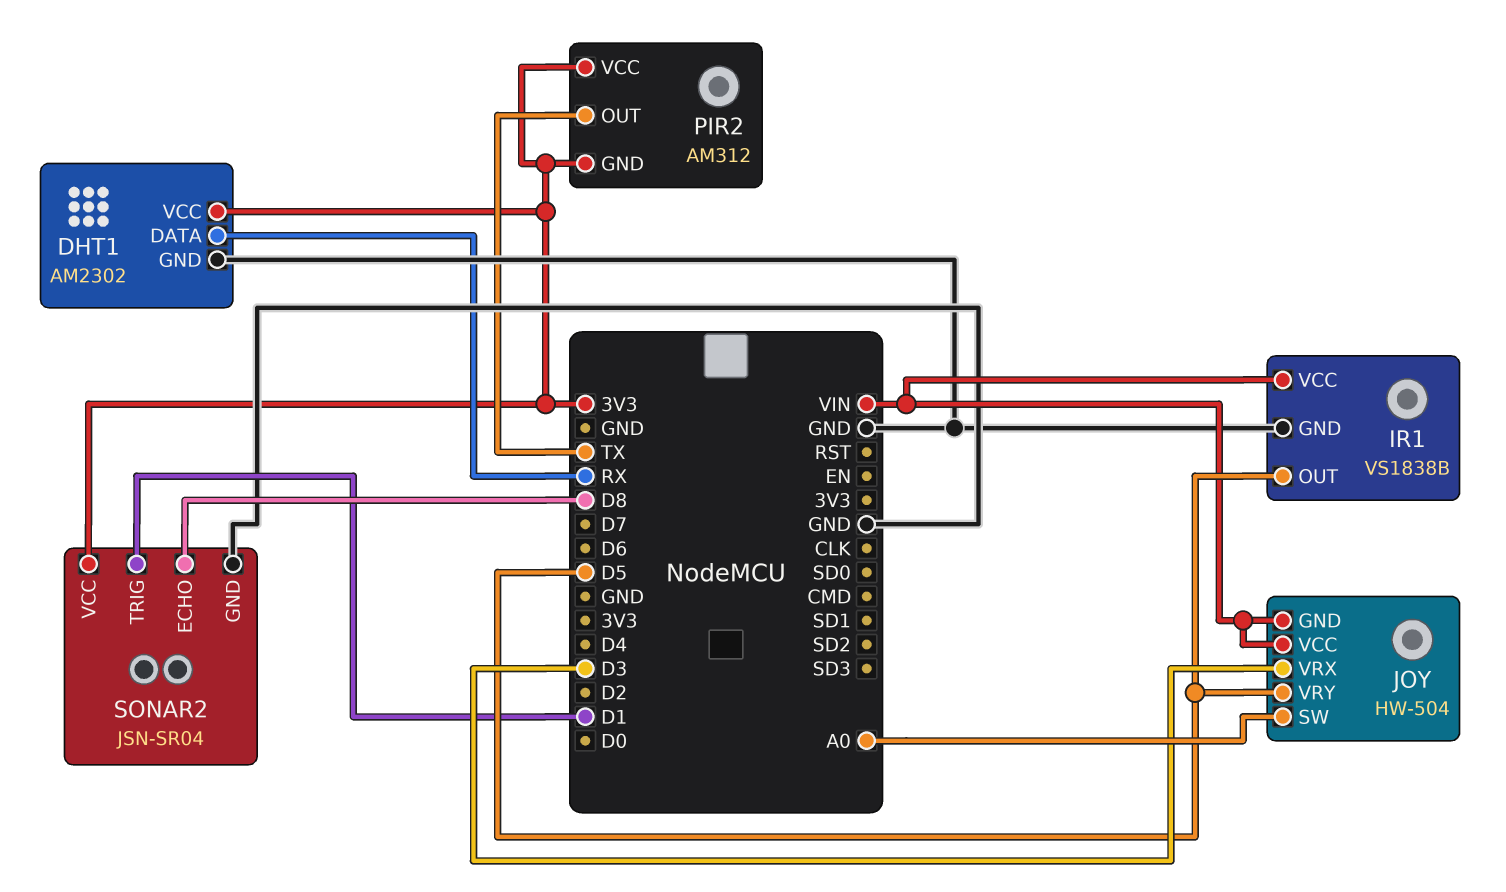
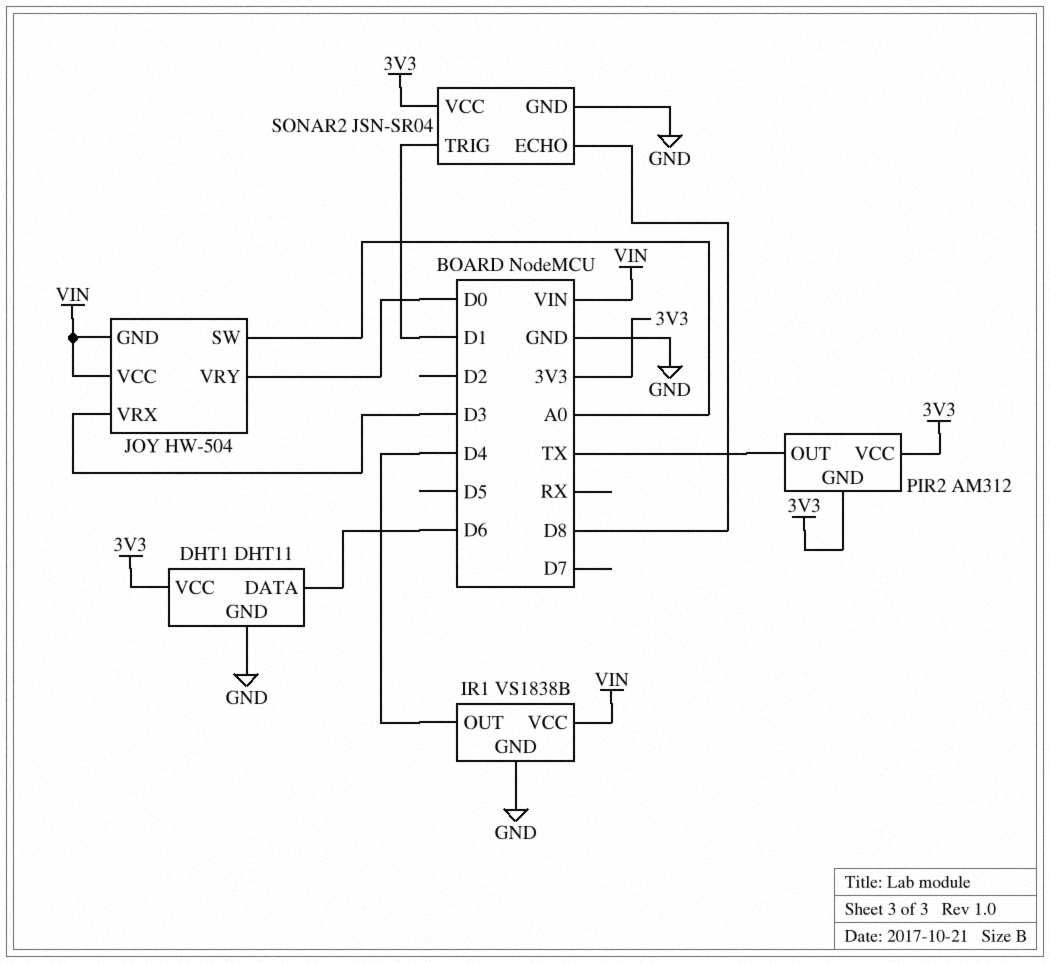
DHT1: AM2302 -> DHT11
DHT1 pin DATA: RX -> D6
IR1 pin OUT: D5 -> D4
JOY pin VRY: D5 -> D0

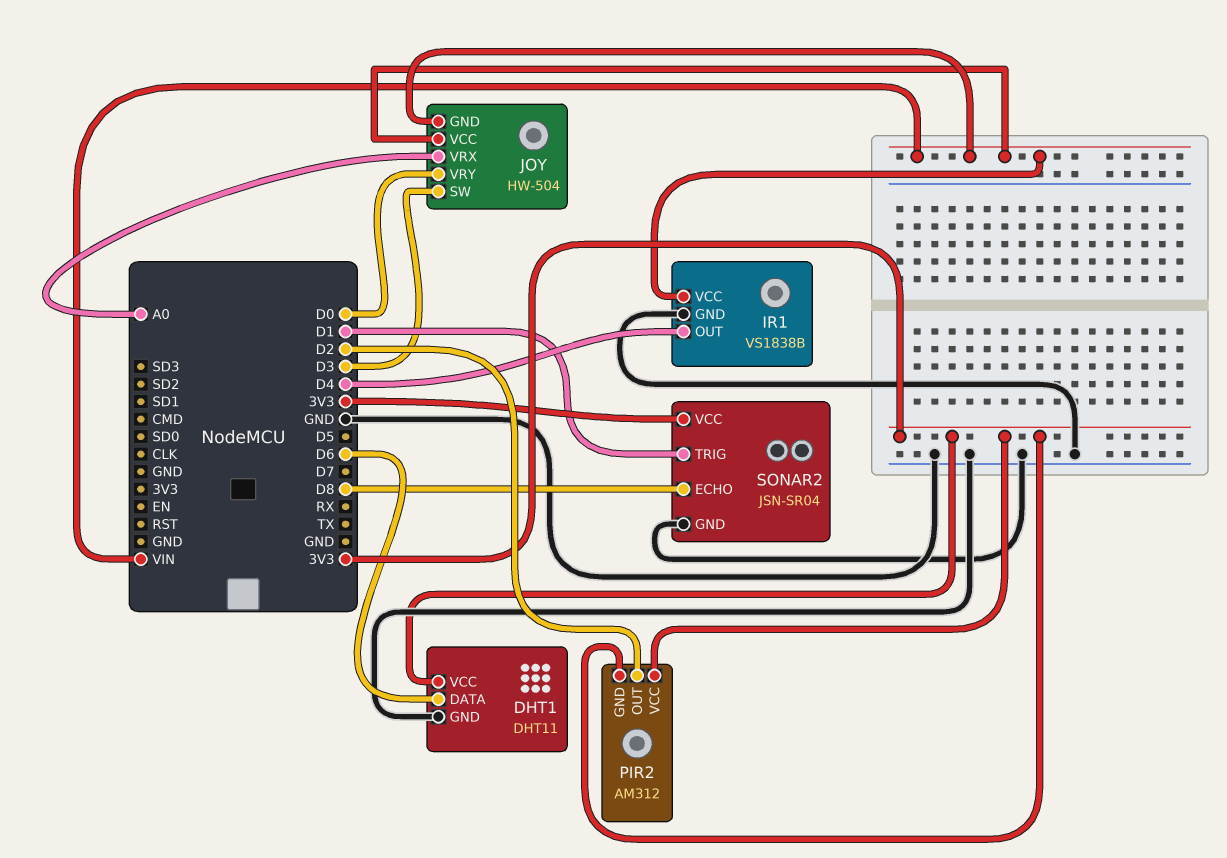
JOY pin SW: A0 -> D3
JOY pin VRX: D3 -> A0
PIR2 pin OUT: TX -> D2

